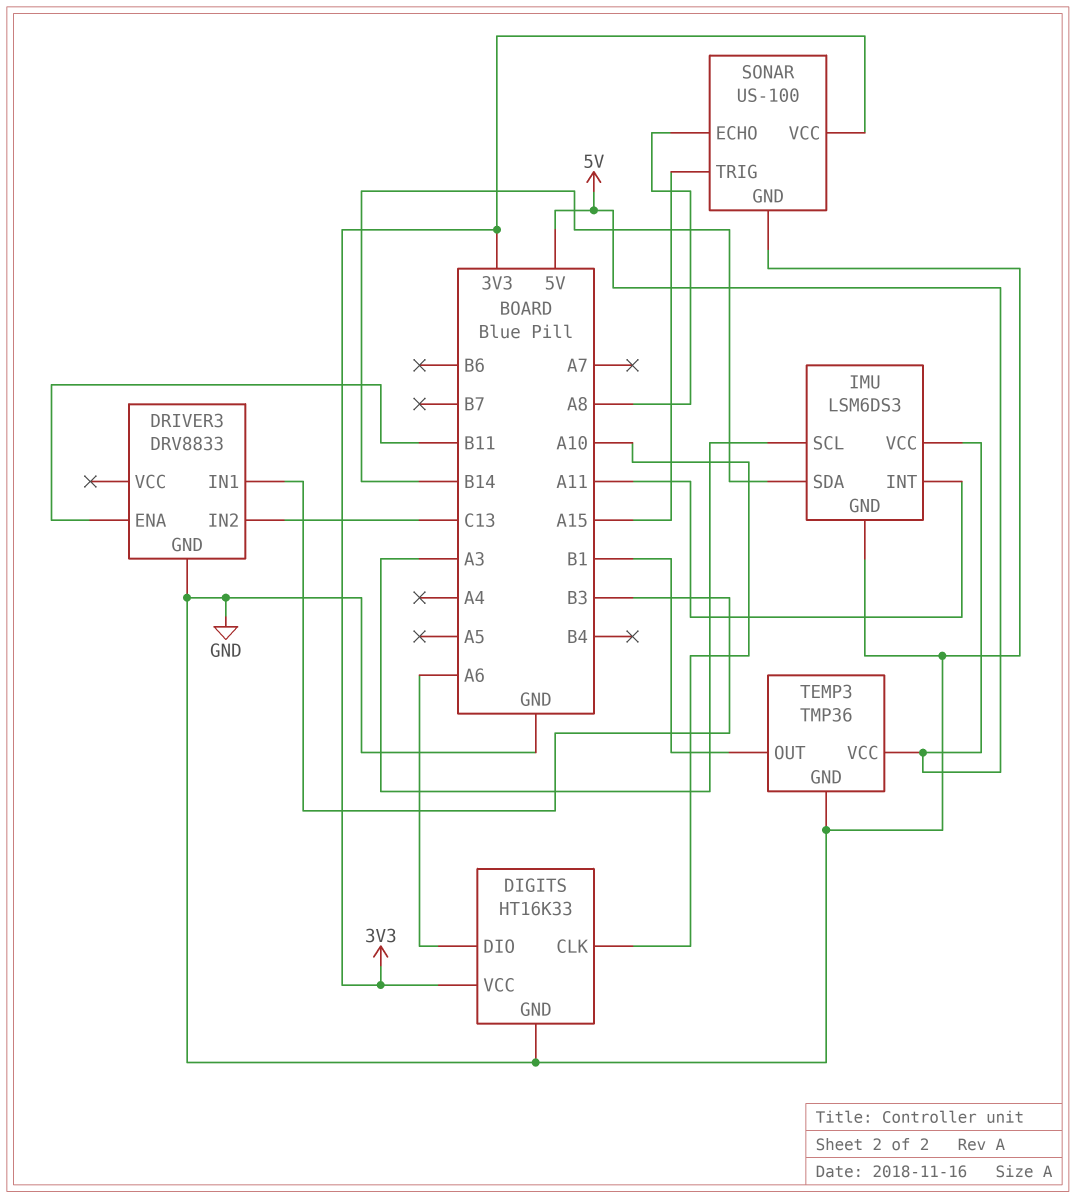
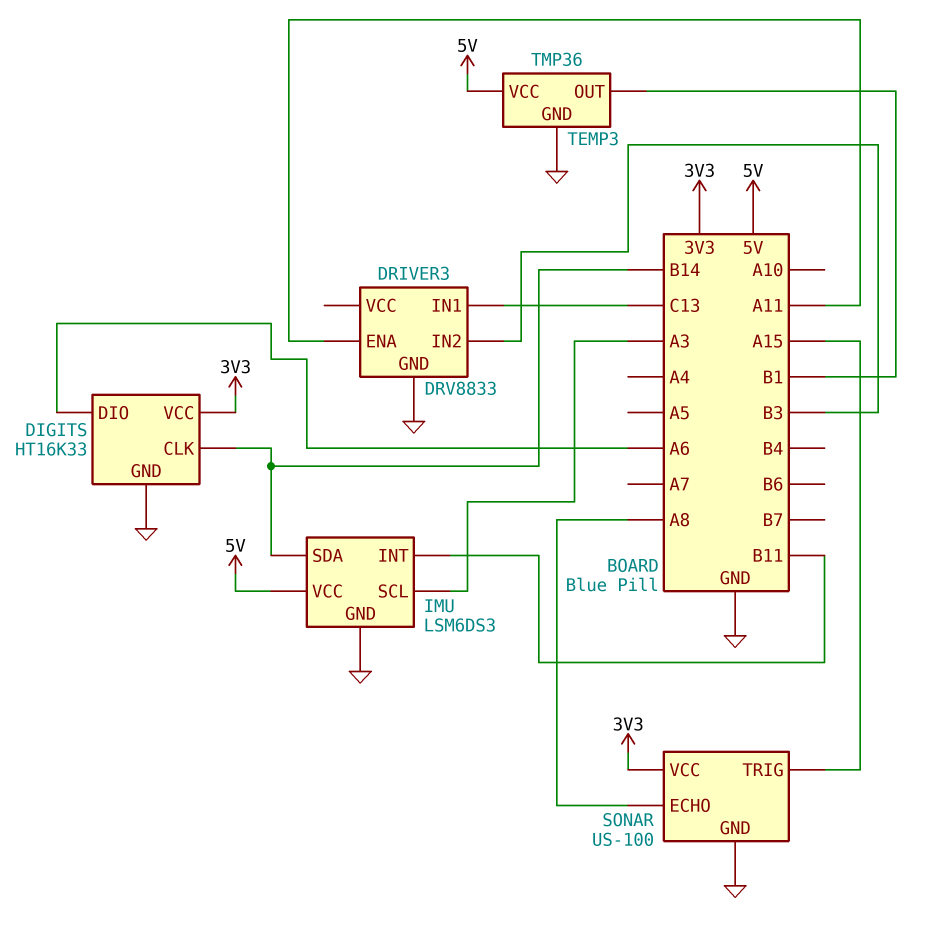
DIGITS pin CLK: A10 -> B14
DRIVER3 pin ENA: B11 -> A11
DRIVER3 pin IN1: B3 -> C13
DRIVER3 pin IN2: C13 -> B3
IMU pin INT: A11 -> B11

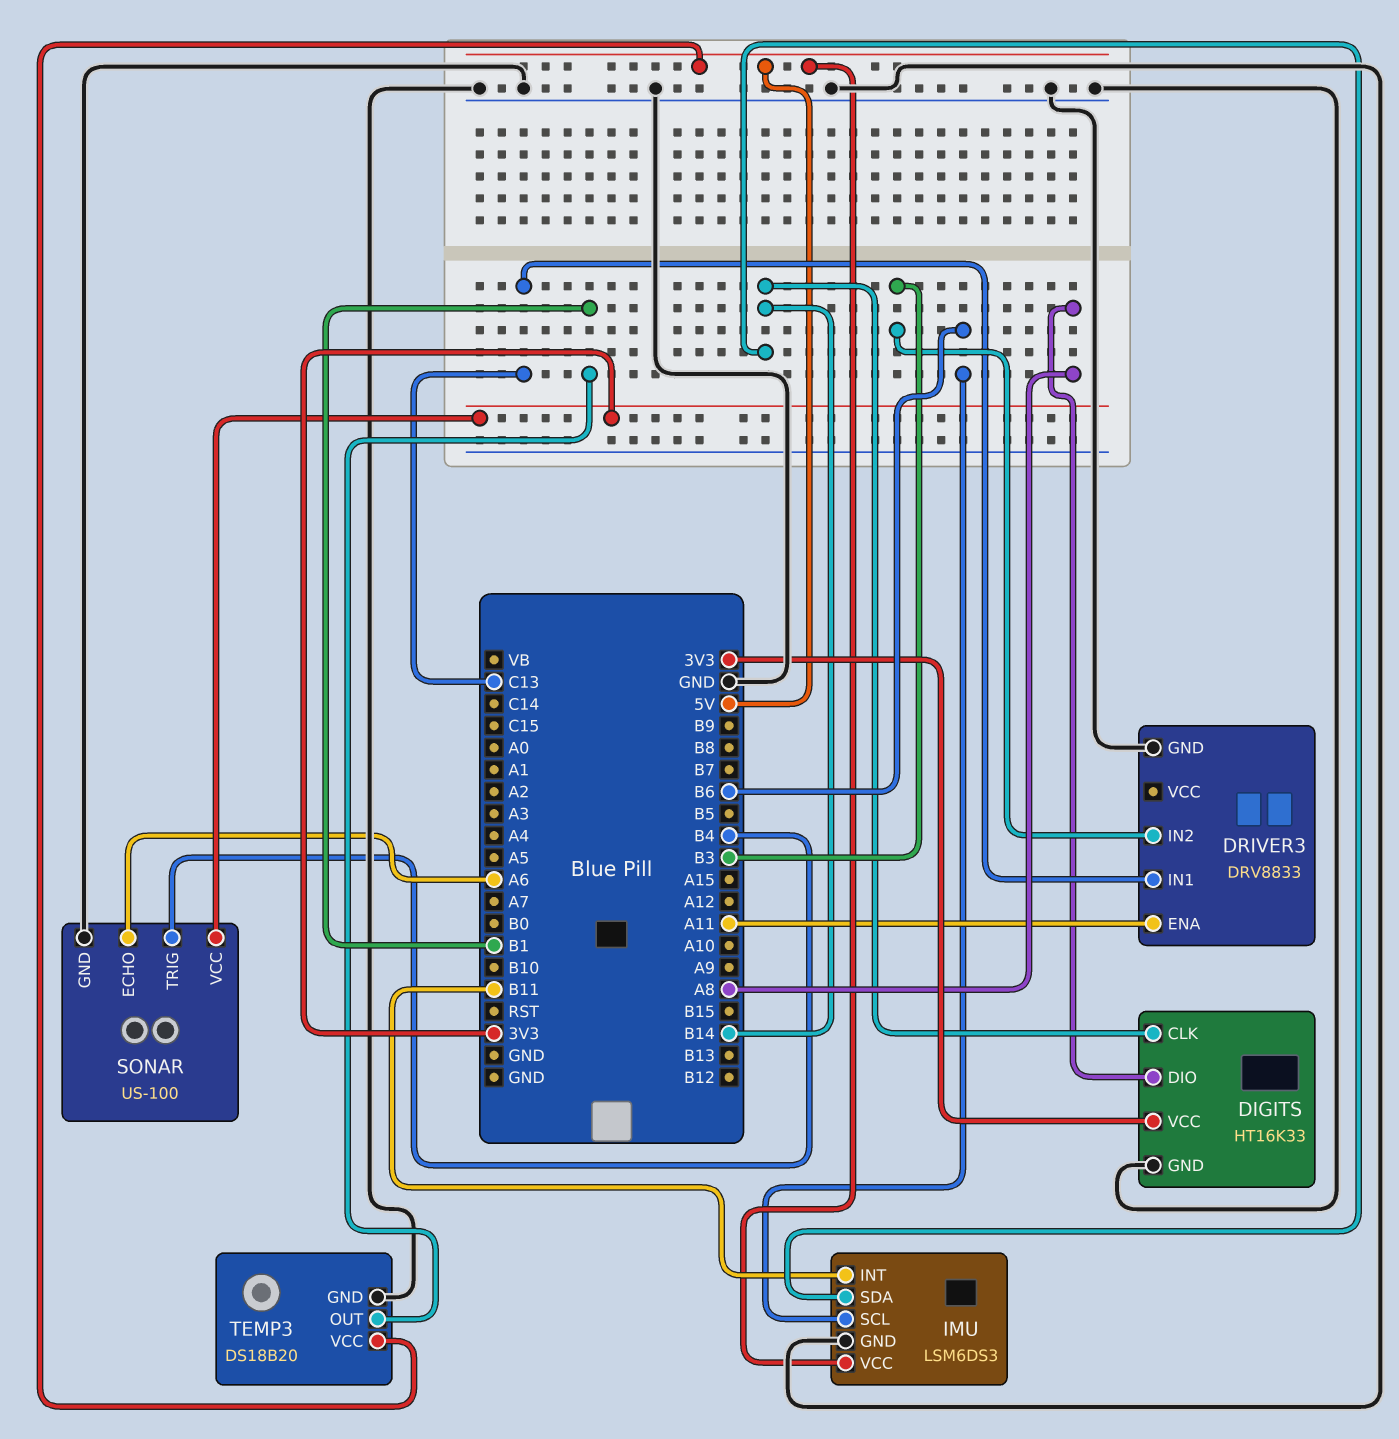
DIGITS pin DIO: A6 -> A8
IMU pin SCL: A3 -> B6
SONAR pin ECHO: A8 -> A6
SONAR pin TRIG: A15 -> B4
TEMP3: TMP36 -> DS18B20

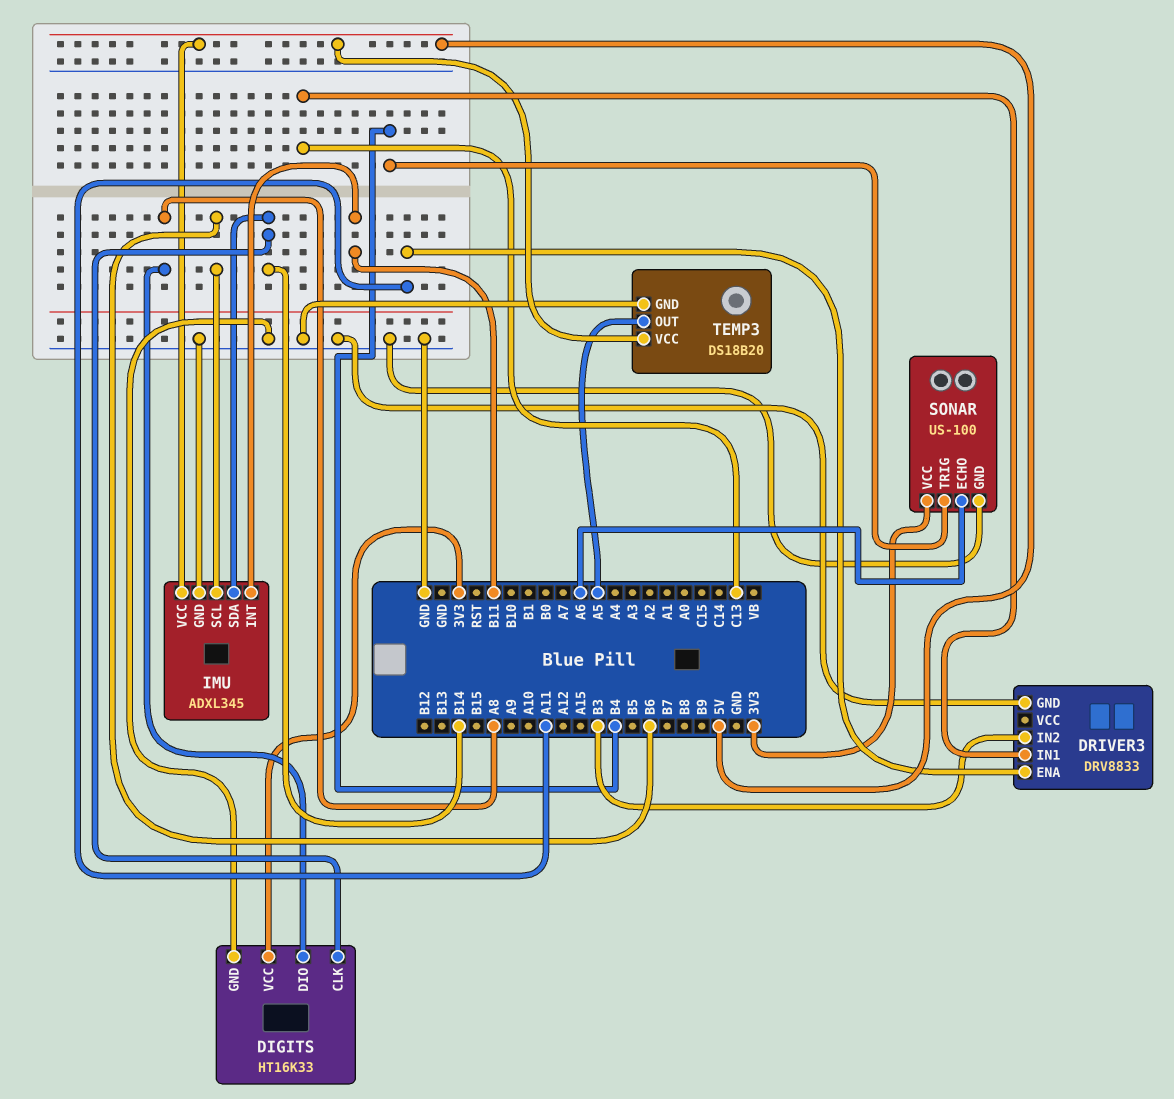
IMU: LSM6DS3 -> ADXL345
TEMP3 pin OUT: B1 -> A5

